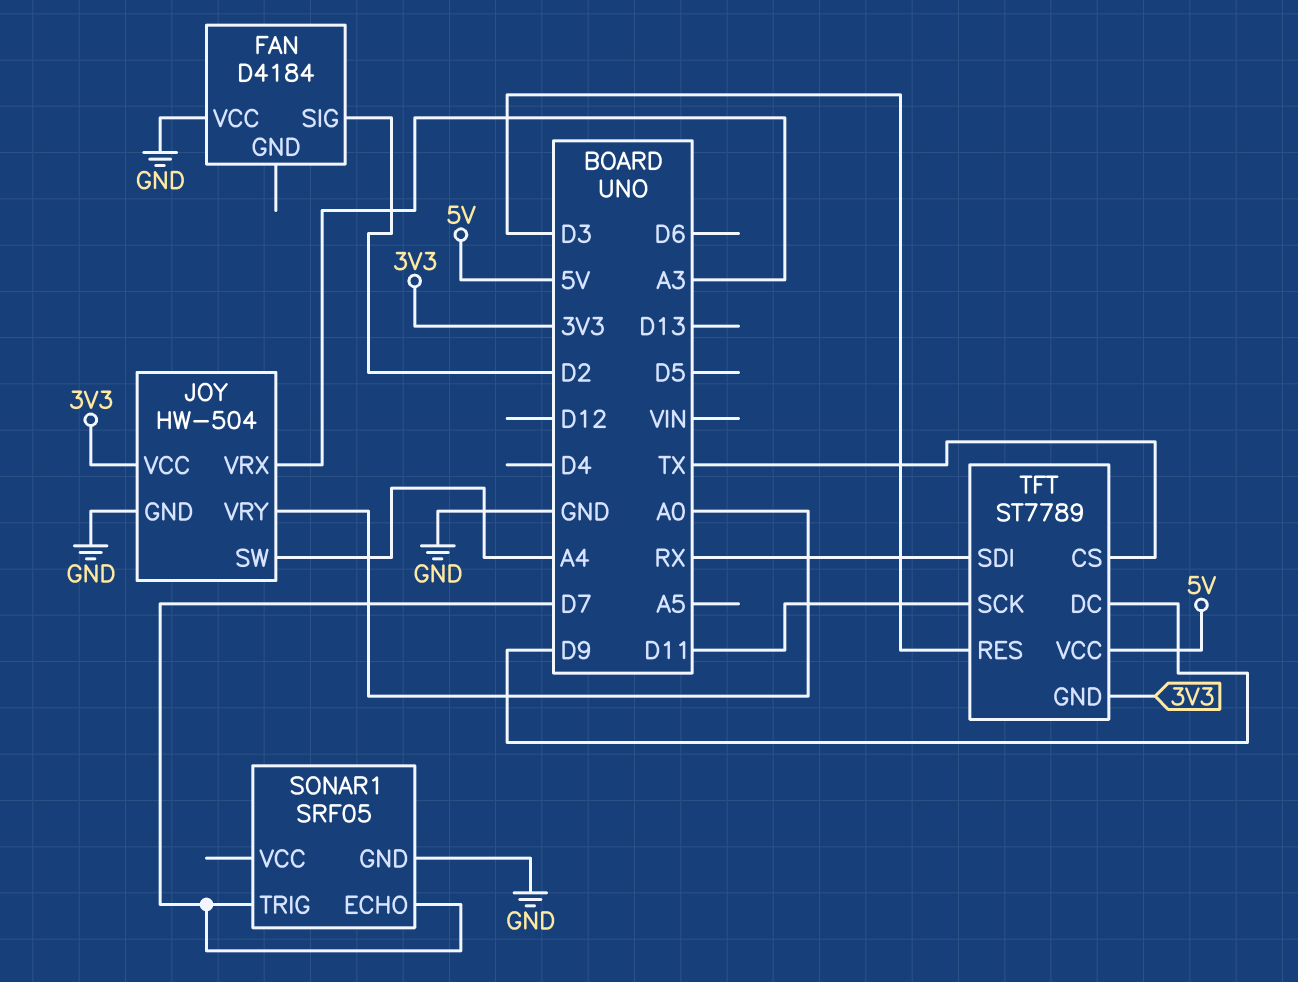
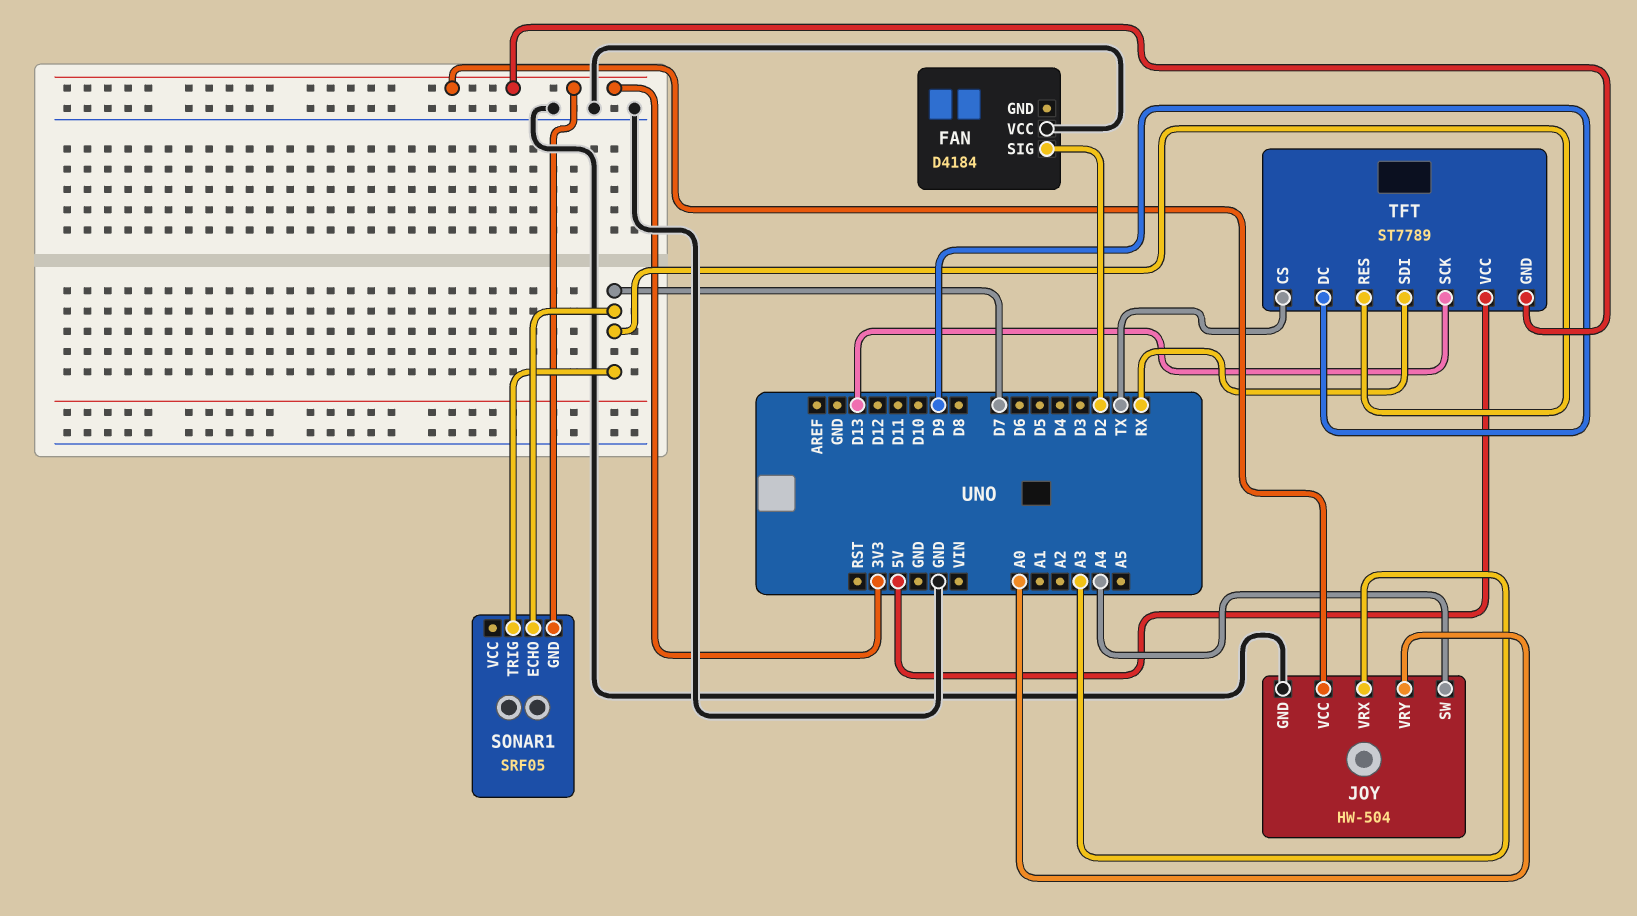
SONAR1 pin GND: GND -> 3V3
TFT pin RES: D3 -> D7
TFT pin SCK: D11 -> D13

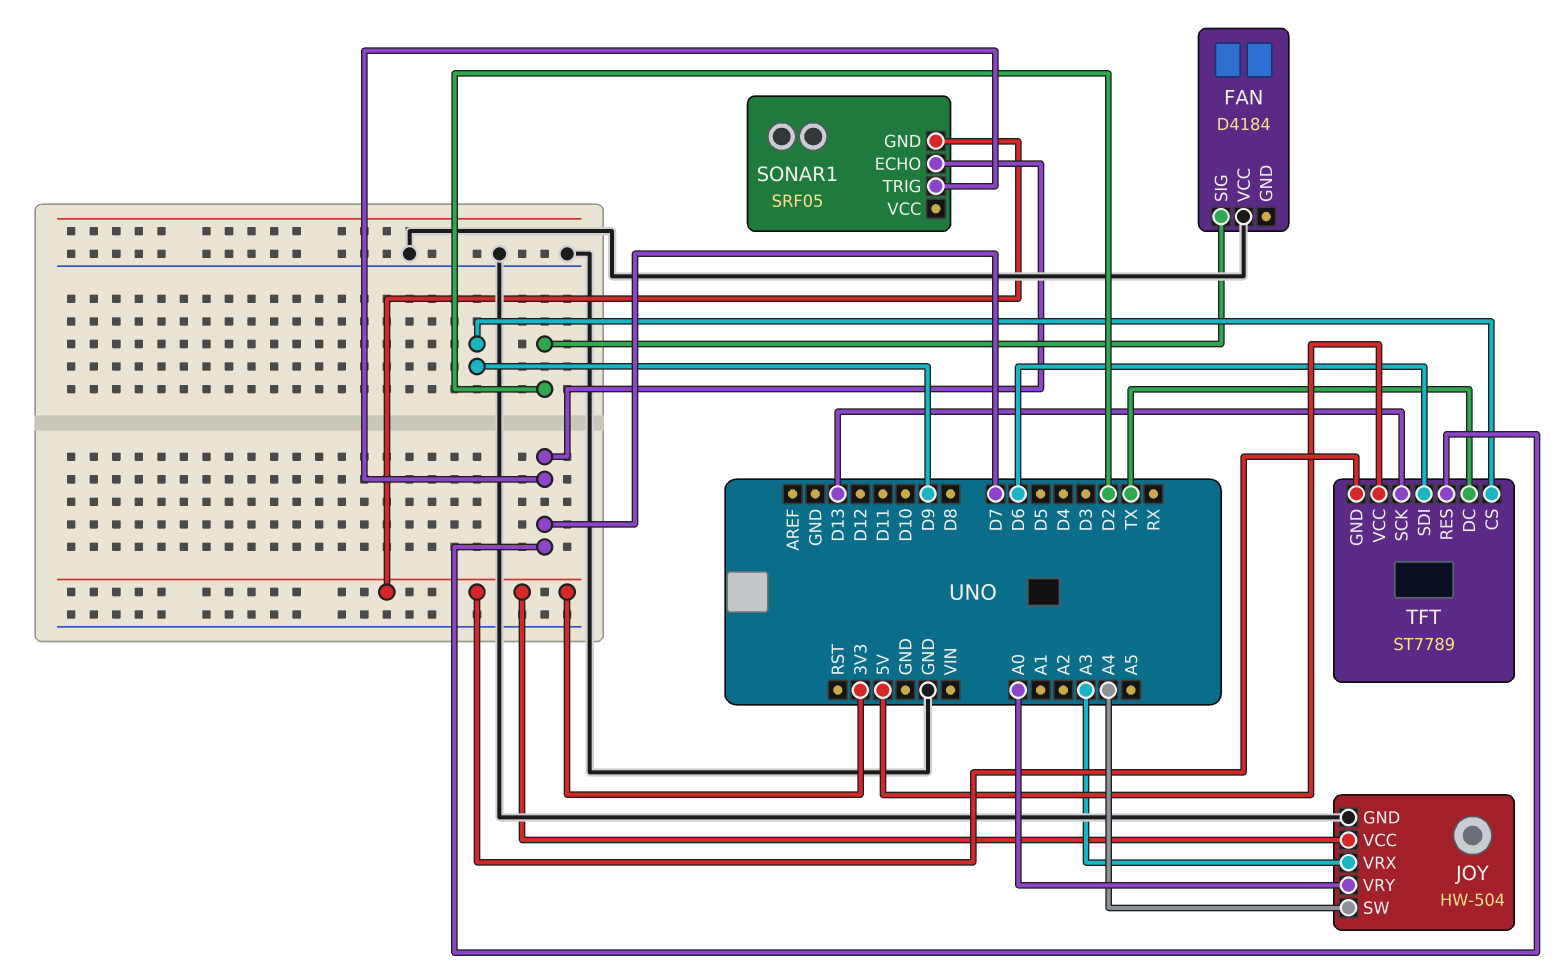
TFT pin CS: TX -> D9
TFT pin DC: D9 -> TX
TFT pin SDI: RX -> D6

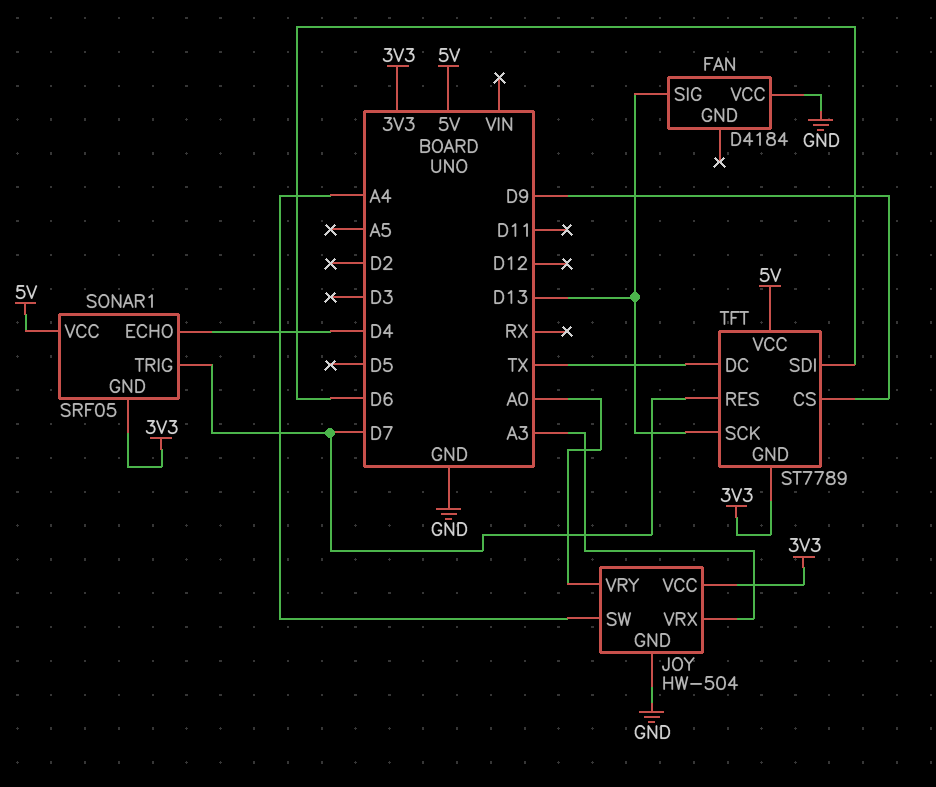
FAN pin SIG: D2 -> D13
SONAR1 pin ECHO: D7 -> D4
SONAR1 pin VCC: none -> 5V

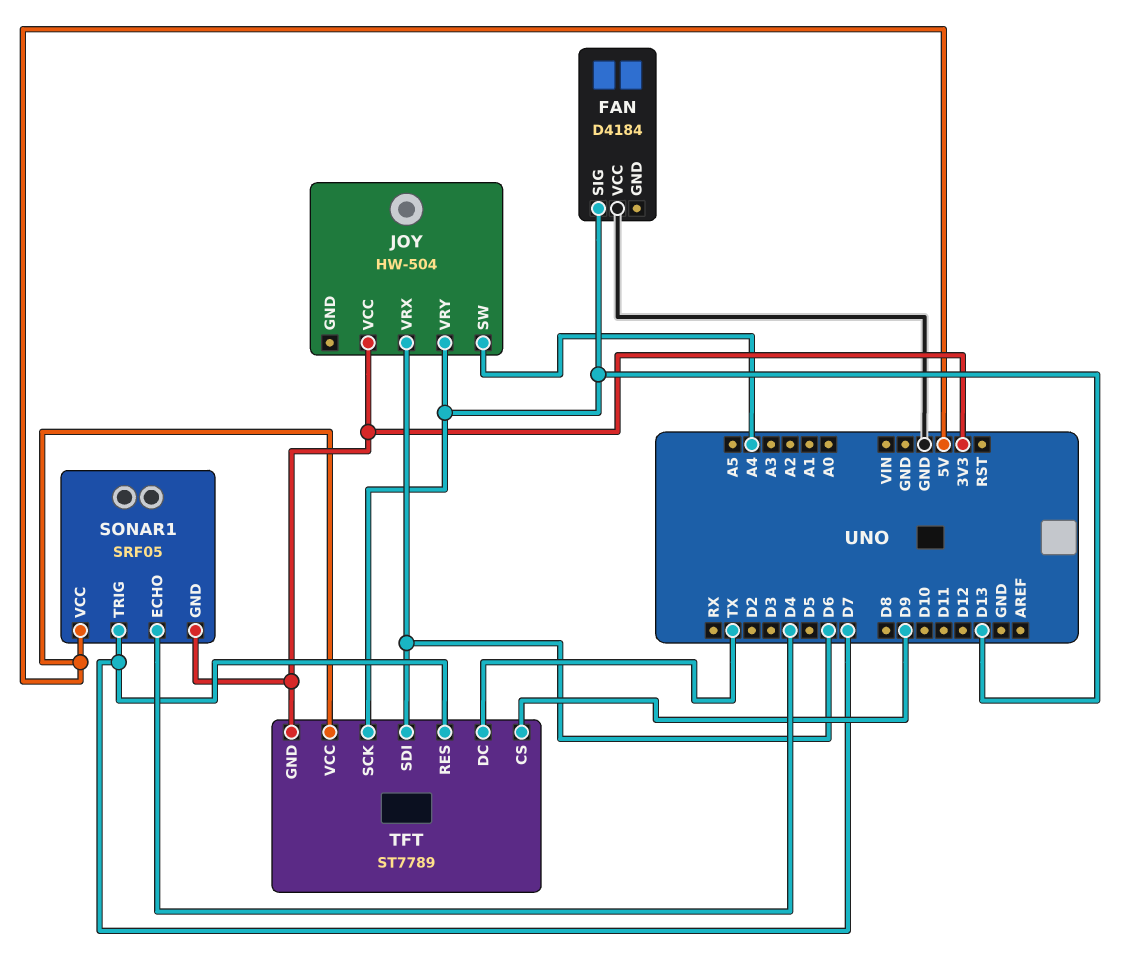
JOY pin GND: GND -> none
JOY pin VRX: A3 -> D6
JOY pin VRY: A0 -> D13

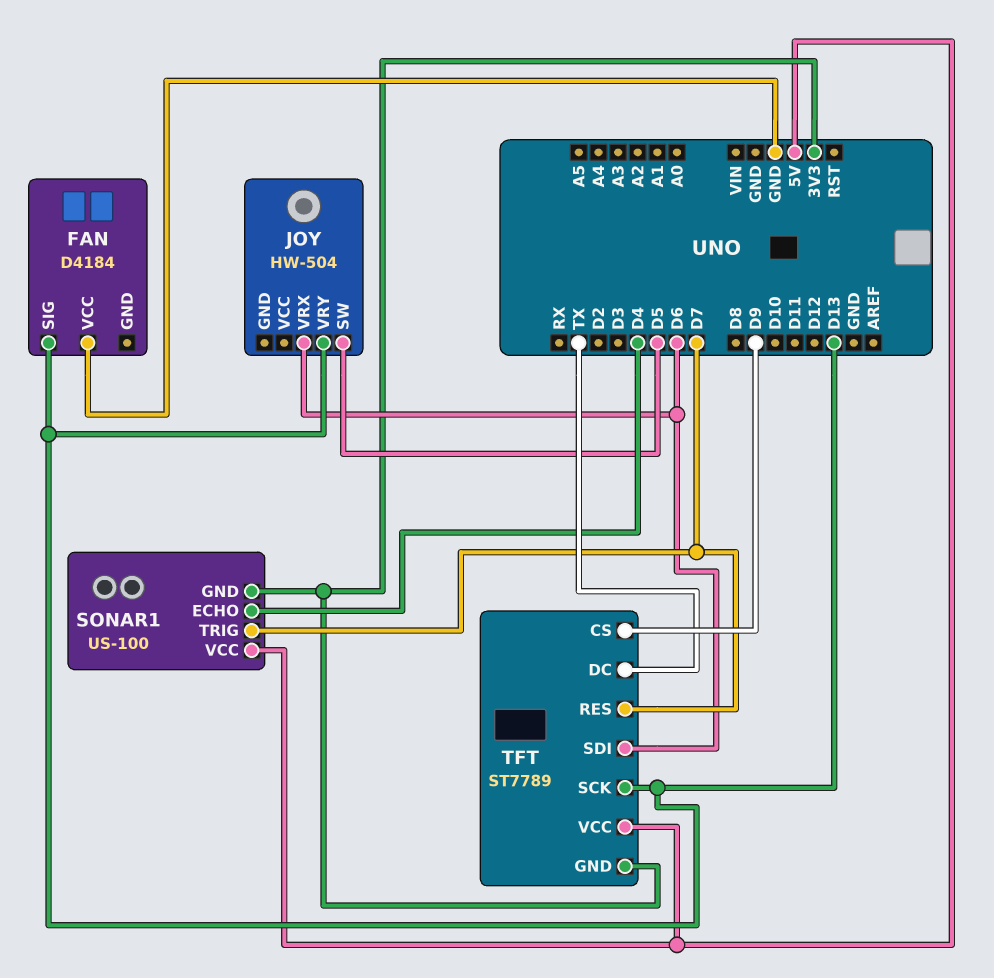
JOY pin SW: A4 -> D5
JOY pin VCC: 3V3 -> none
SONAR1: SRF05 -> US-100

